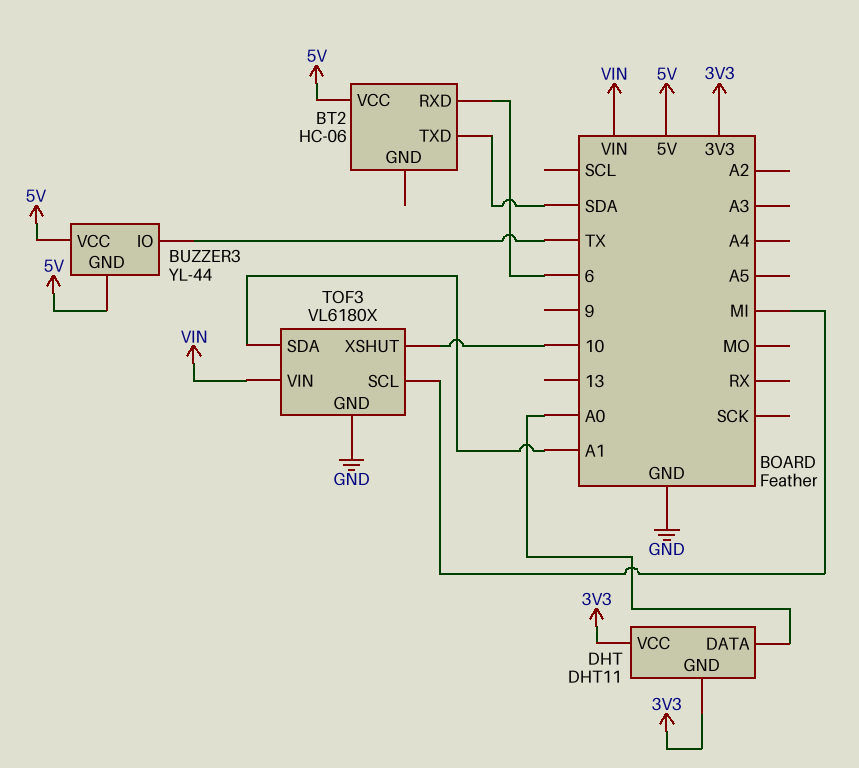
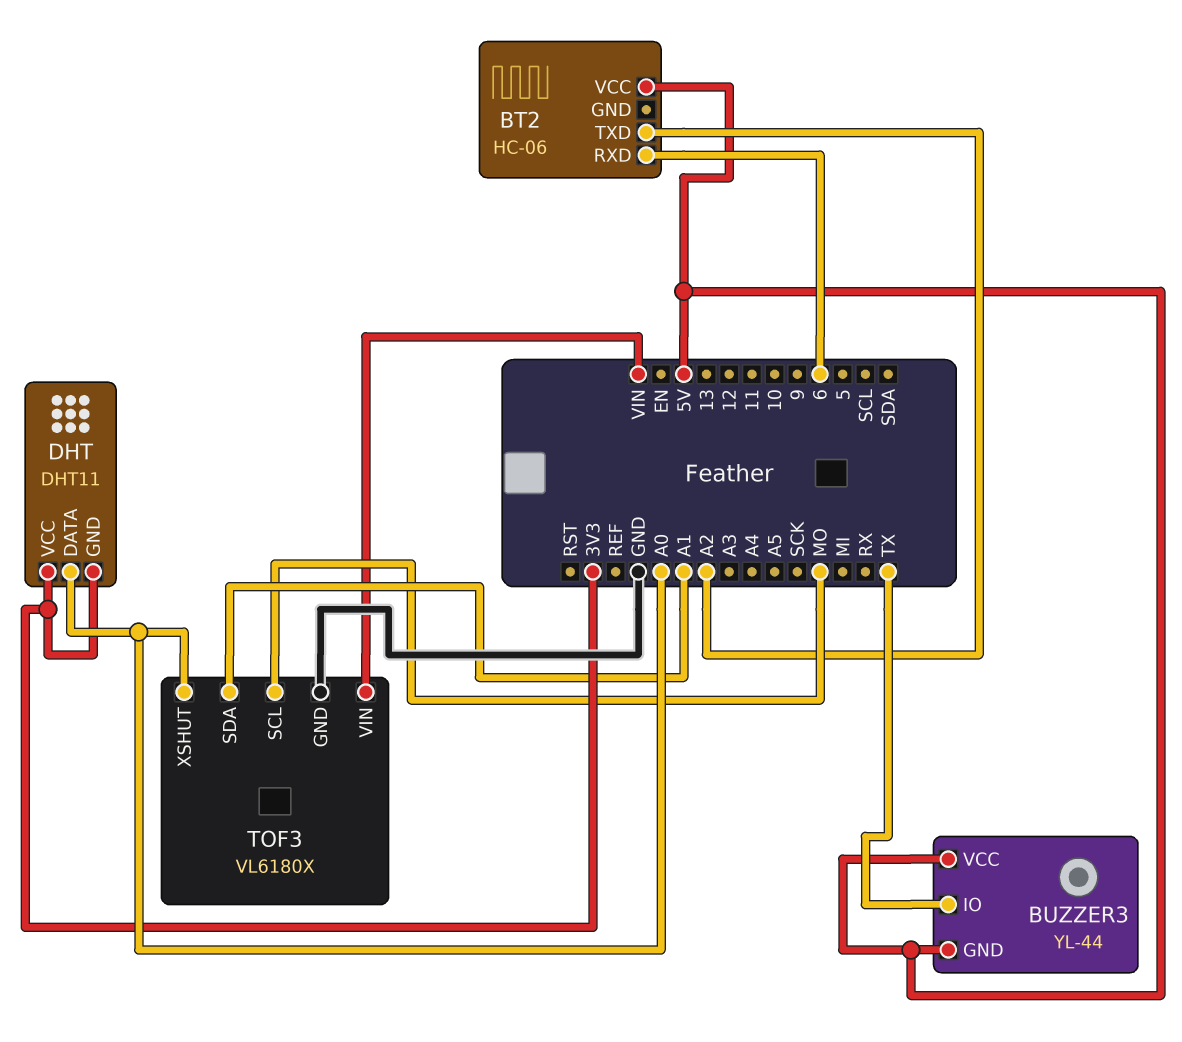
BT2 pin TXD: SDA -> A2
TOF3 pin SCL: MI -> MO
TOF3 pin XSHUT: 10 -> A0

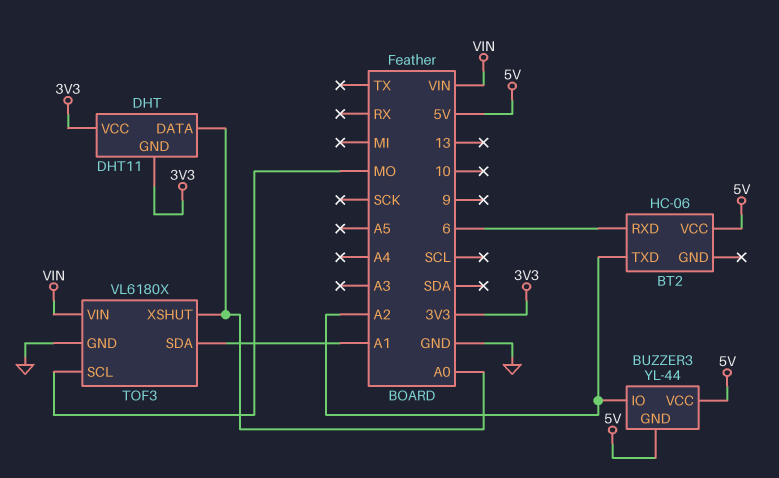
BUZZER3 pin IO: TX -> A2

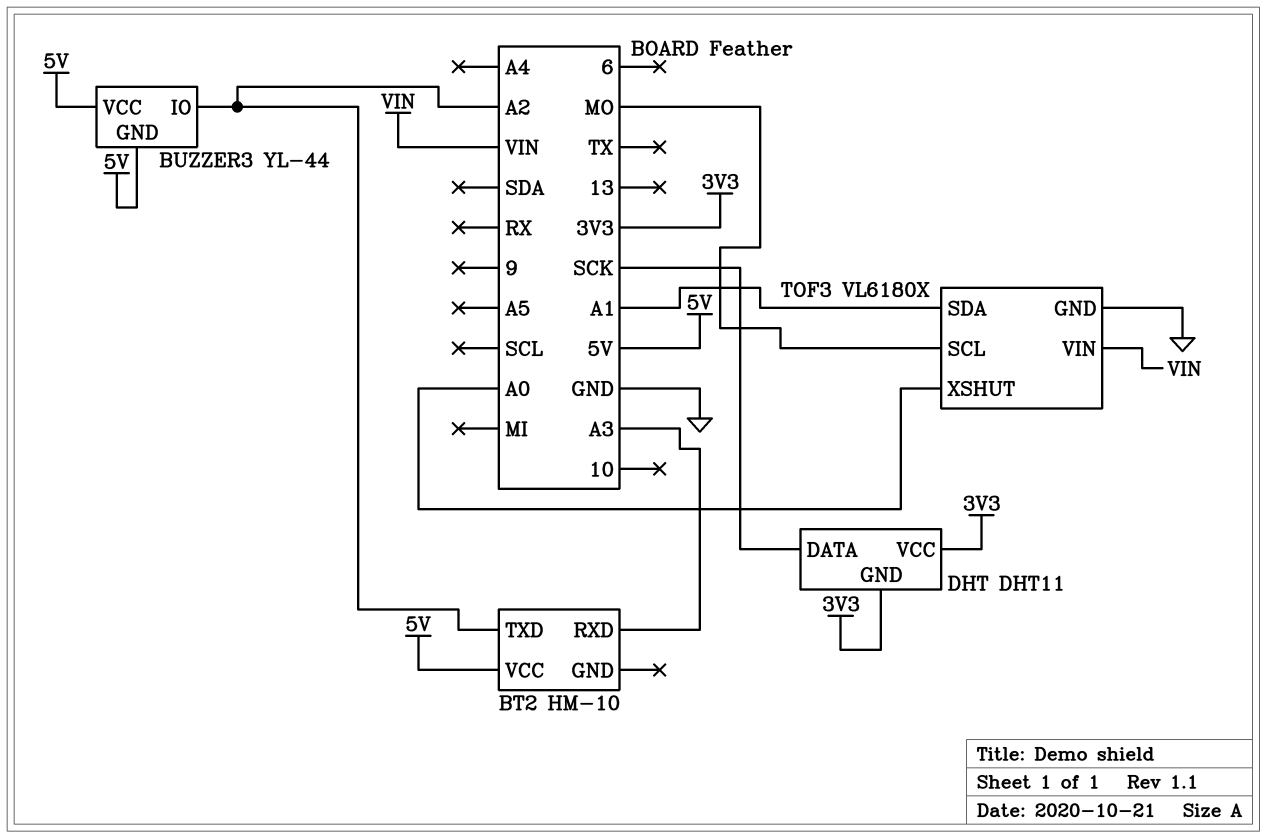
BT2: HC-06 -> HM-10
BT2 pin RXD: 6 -> A3
DHT pin DATA: A0 -> SCK

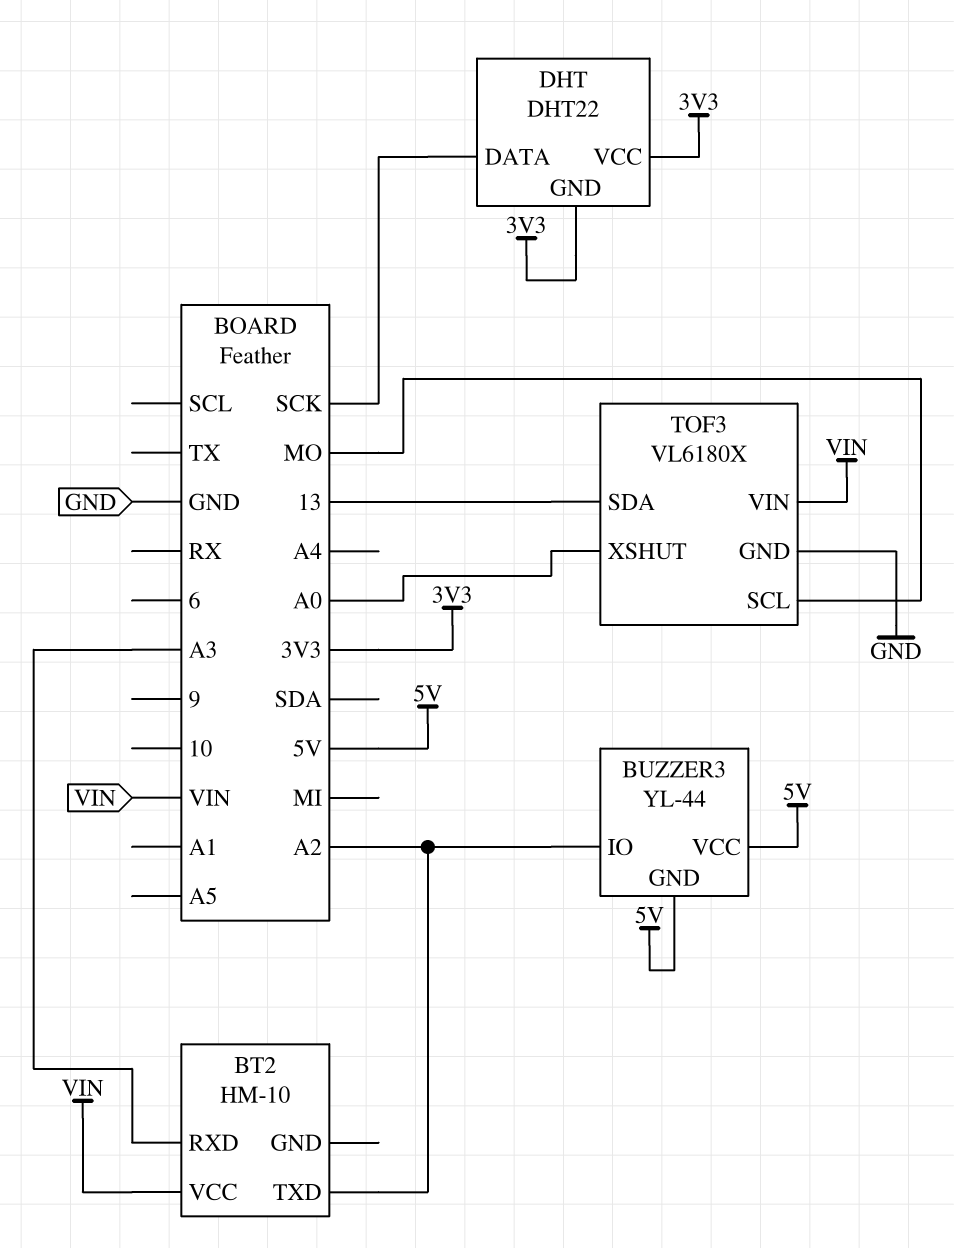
BT2 pin VCC: 5V -> VIN
DHT: DHT11 -> DHT22
TOF3 pin SDA: A1 -> 13

